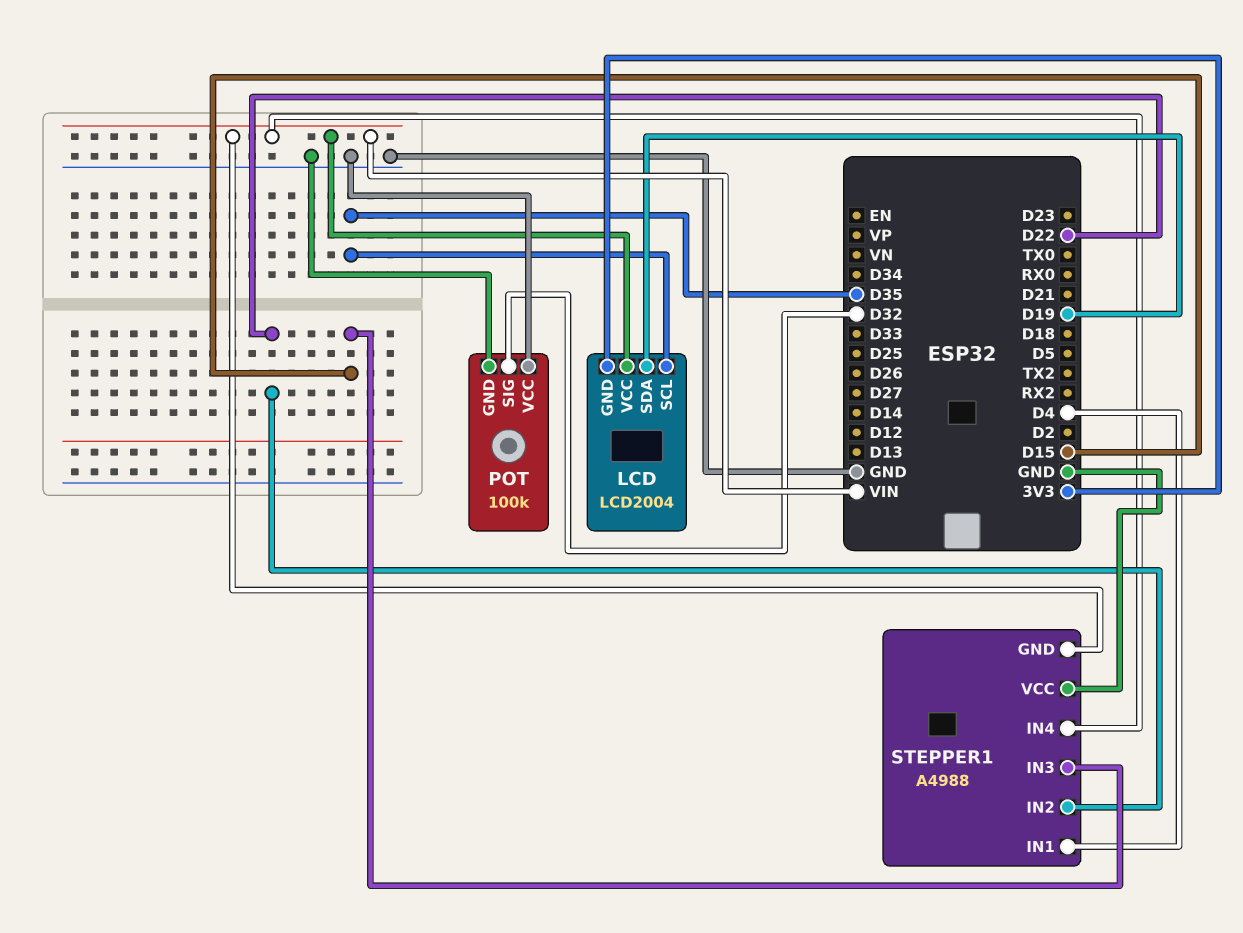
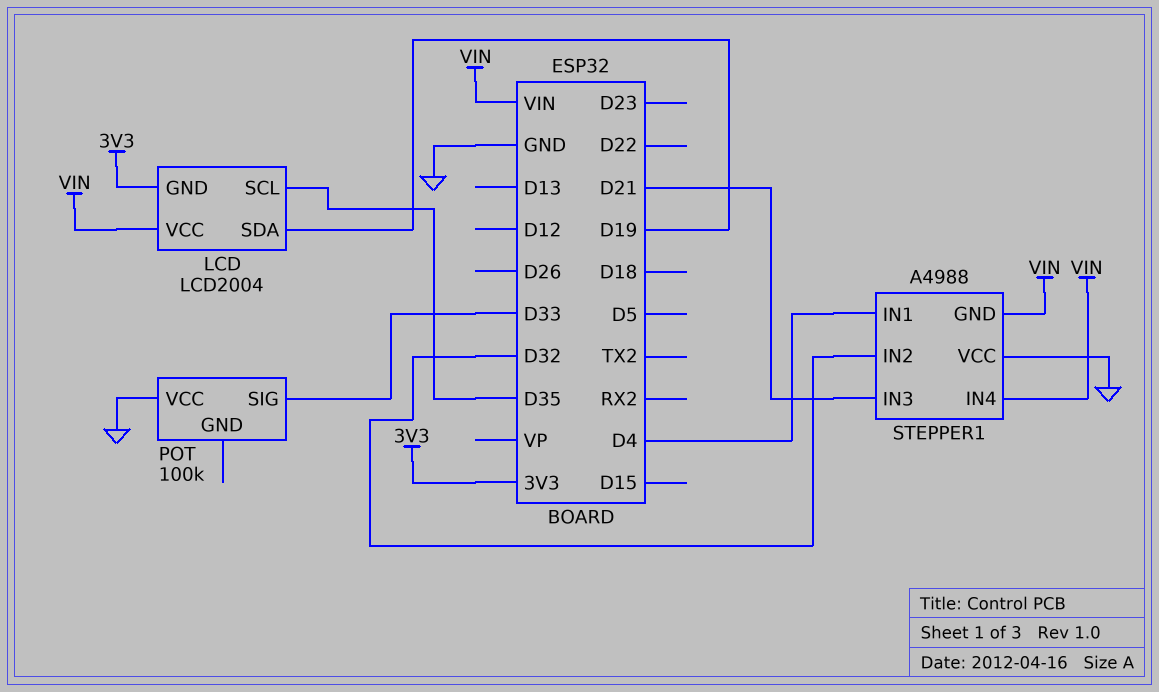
POT pin GND: GND -> none
POT pin SIG: D32 -> D33
STEPPER1 pin IN2: D22 -> D32
STEPPER1 pin IN3: D15 -> D21

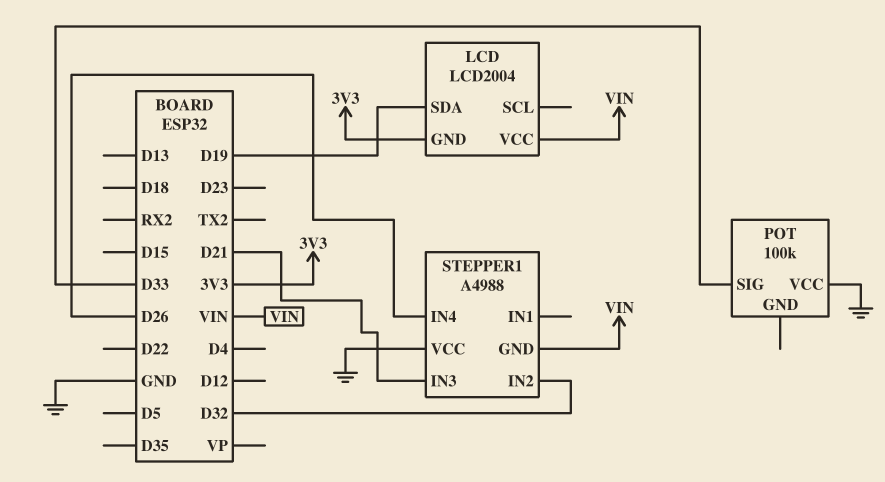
LCD pin SCL: D35 -> none
STEPPER1 pin IN1: D4 -> none
STEPPER1 pin IN4: VIN -> D26

